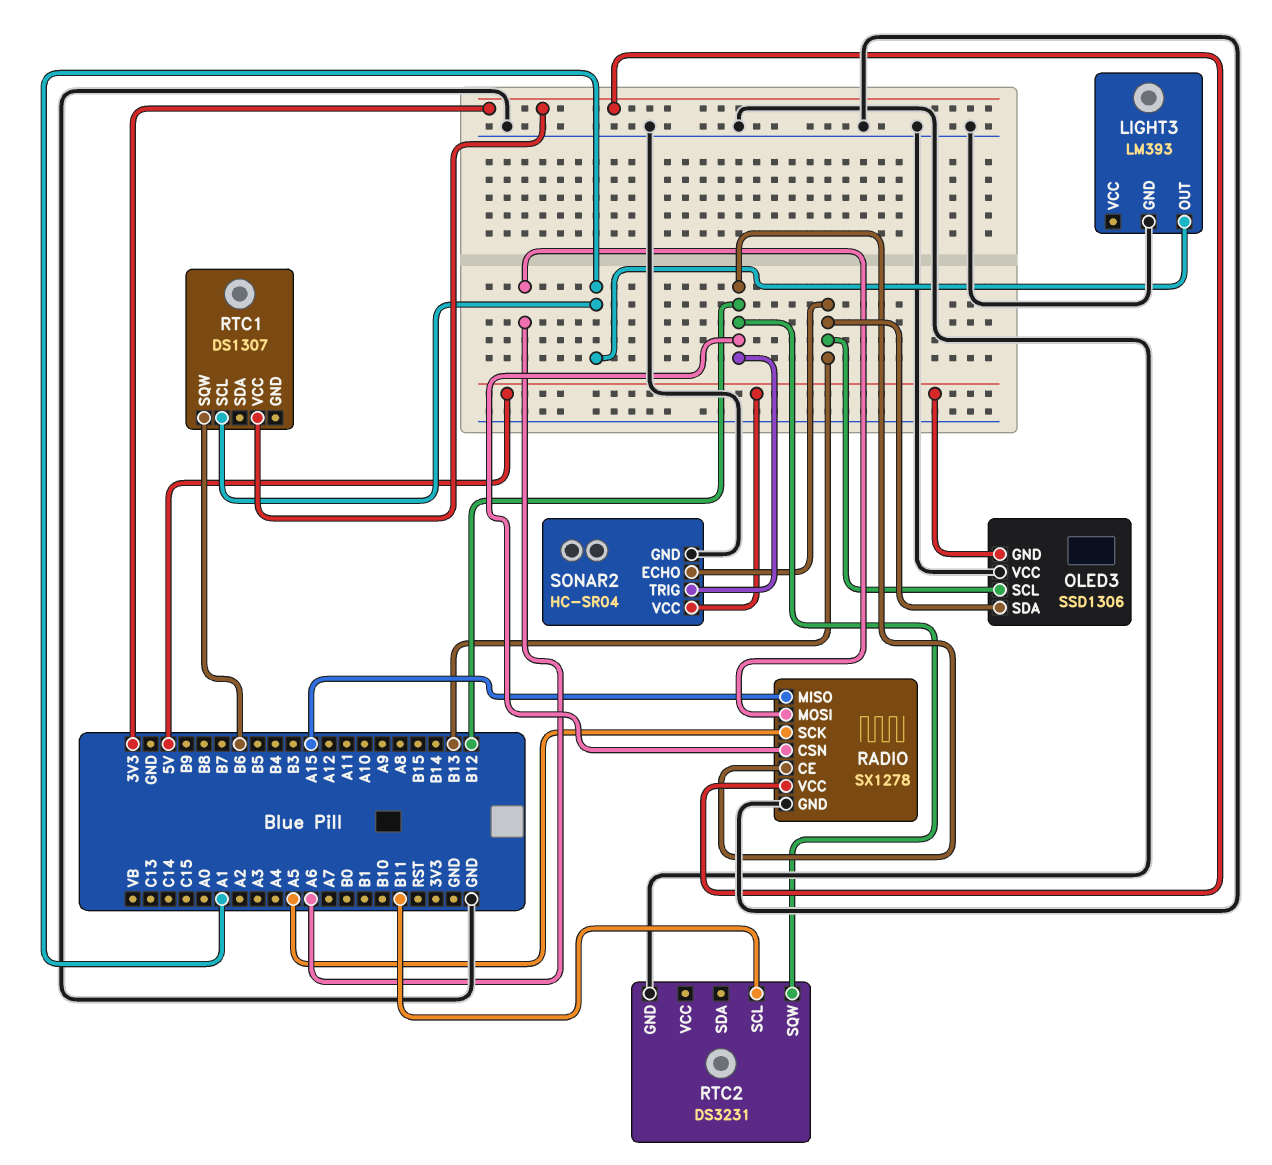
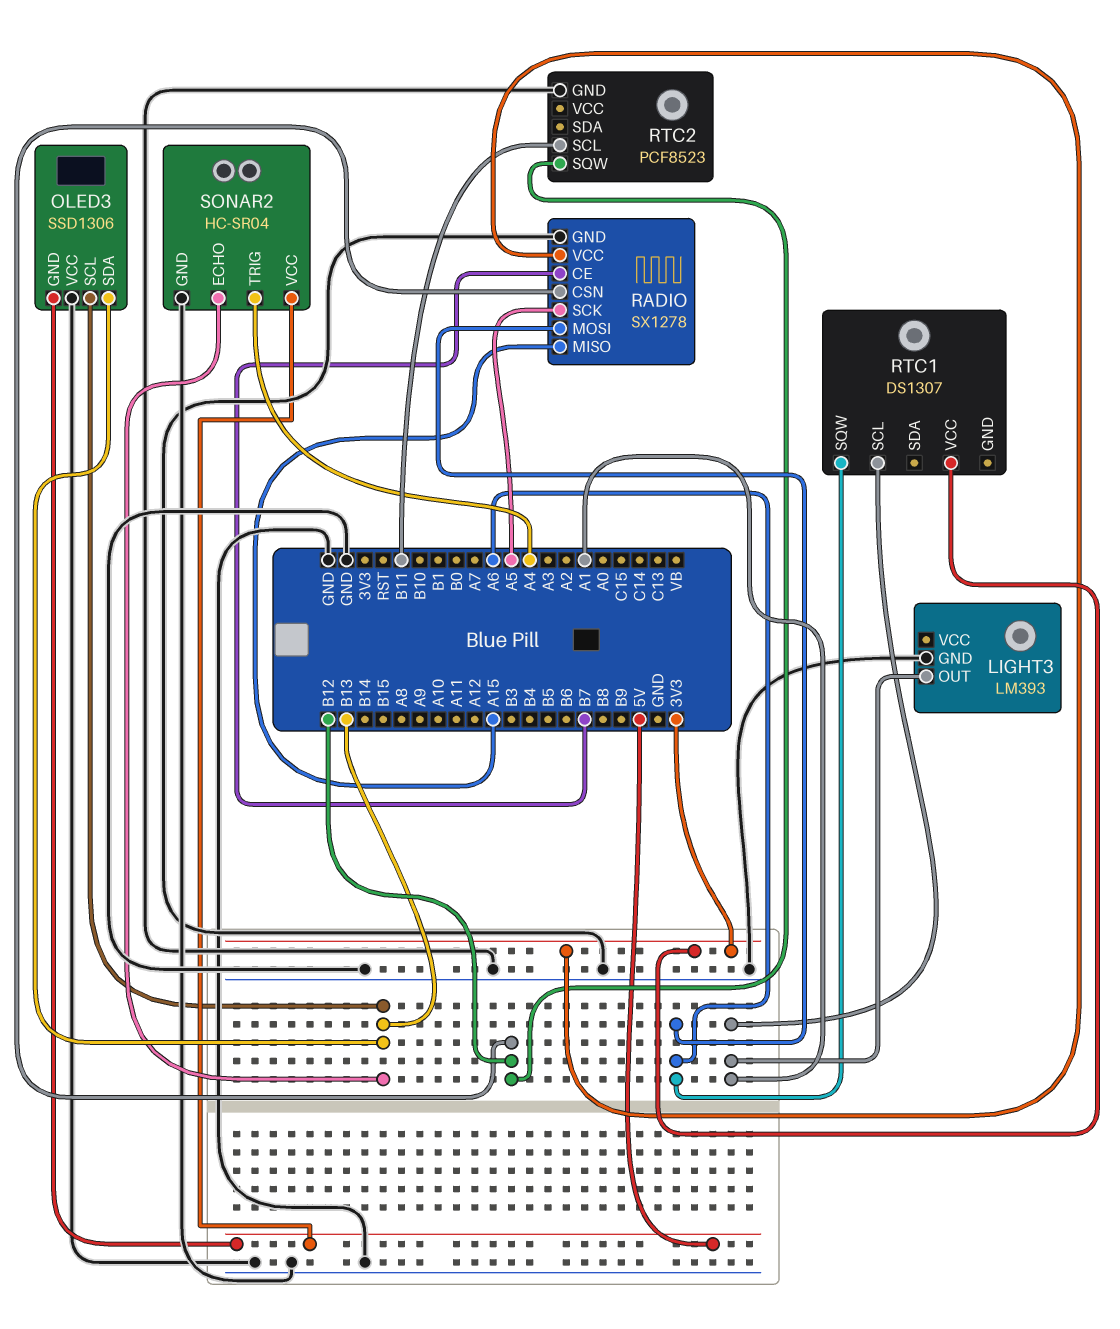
RADIO pin CE: B12 -> B7
RTC1 pin SQW: B6 -> A6
RTC2: DS3231 -> PCF8523
SONAR2 pin TRIG: B12 -> A4

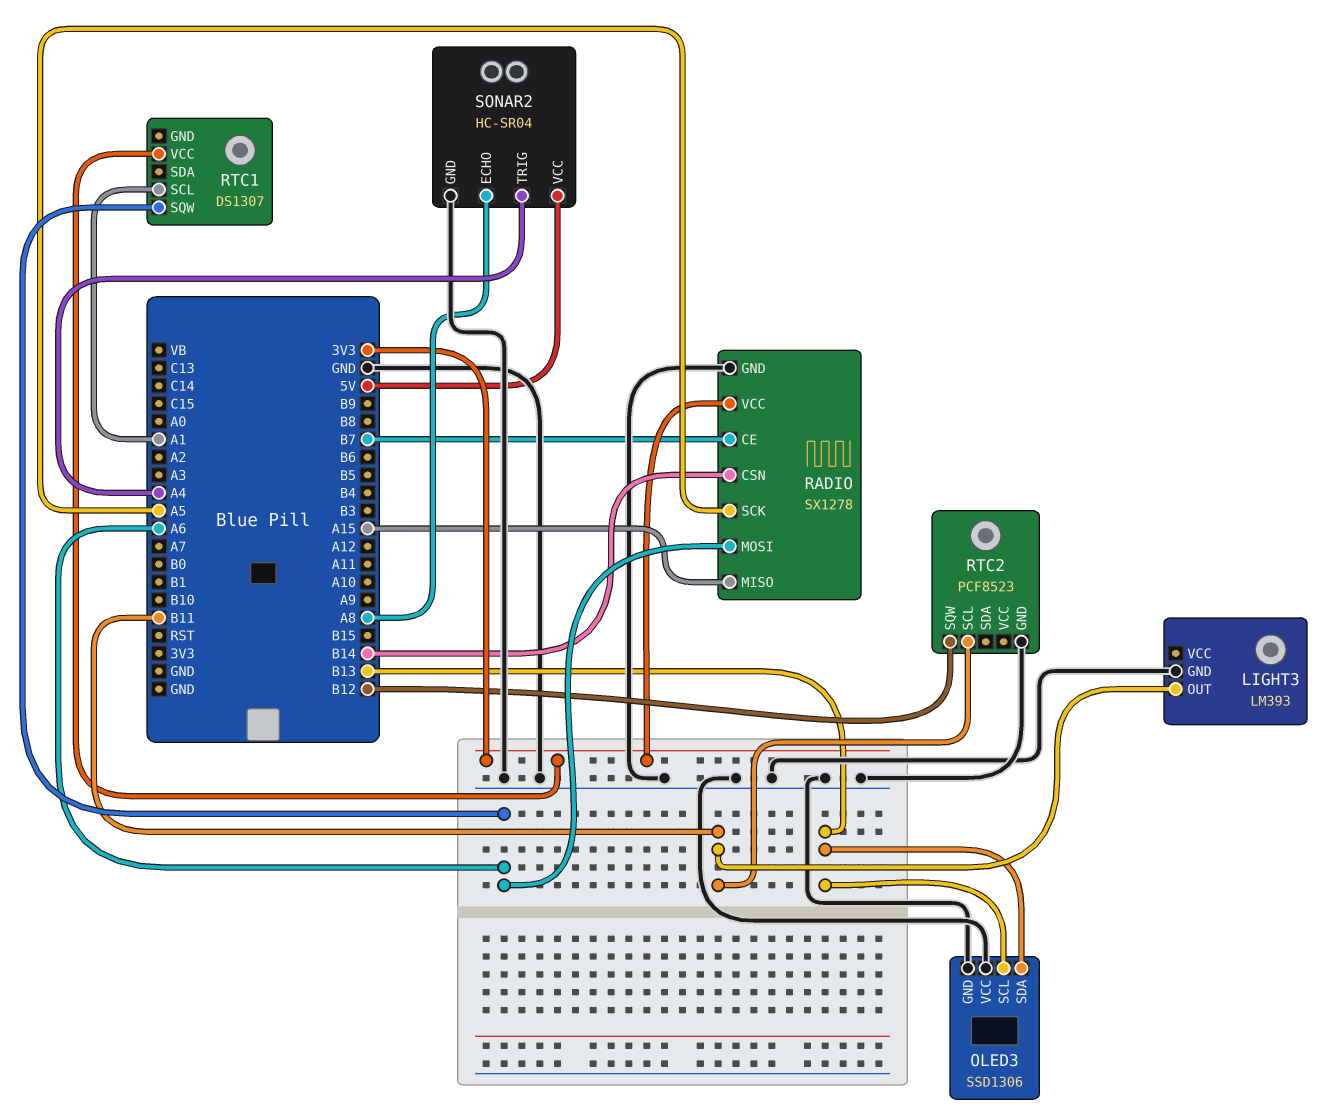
LIGHT3 pin OUT: A1 -> B11
OLED3 pin GND: 5V -> GND
RADIO pin CSN: B12 -> B14
SONAR2 pin ECHO: B13 -> A8

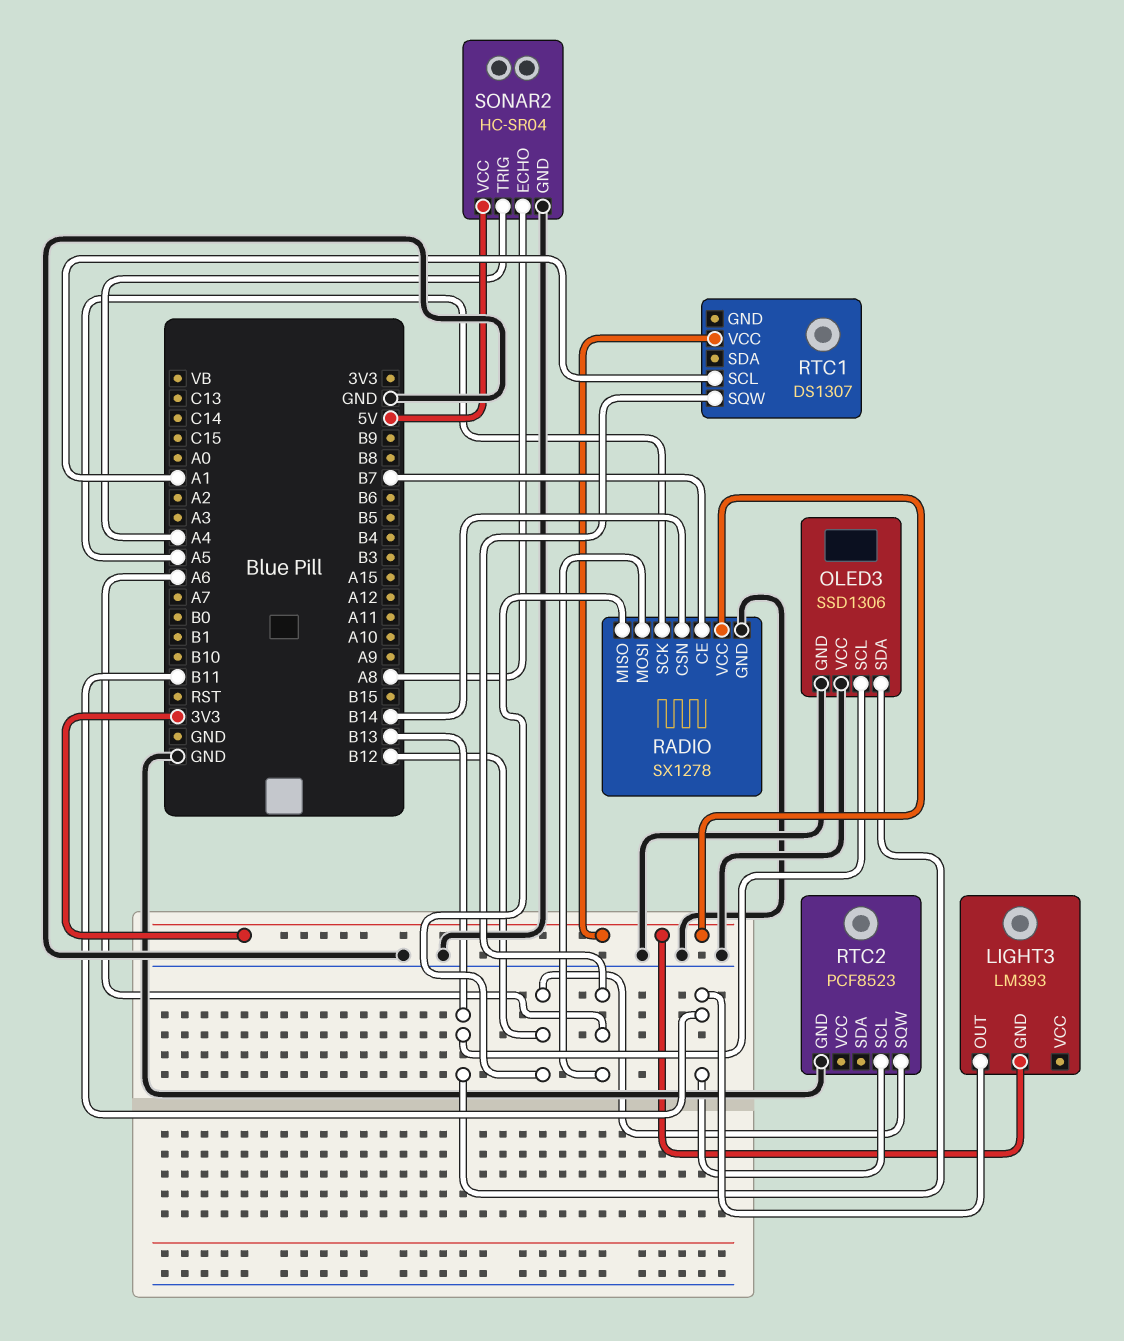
LIGHT3 pin GND: GND -> 3V3
RADIO pin MISO: A15 -> B12

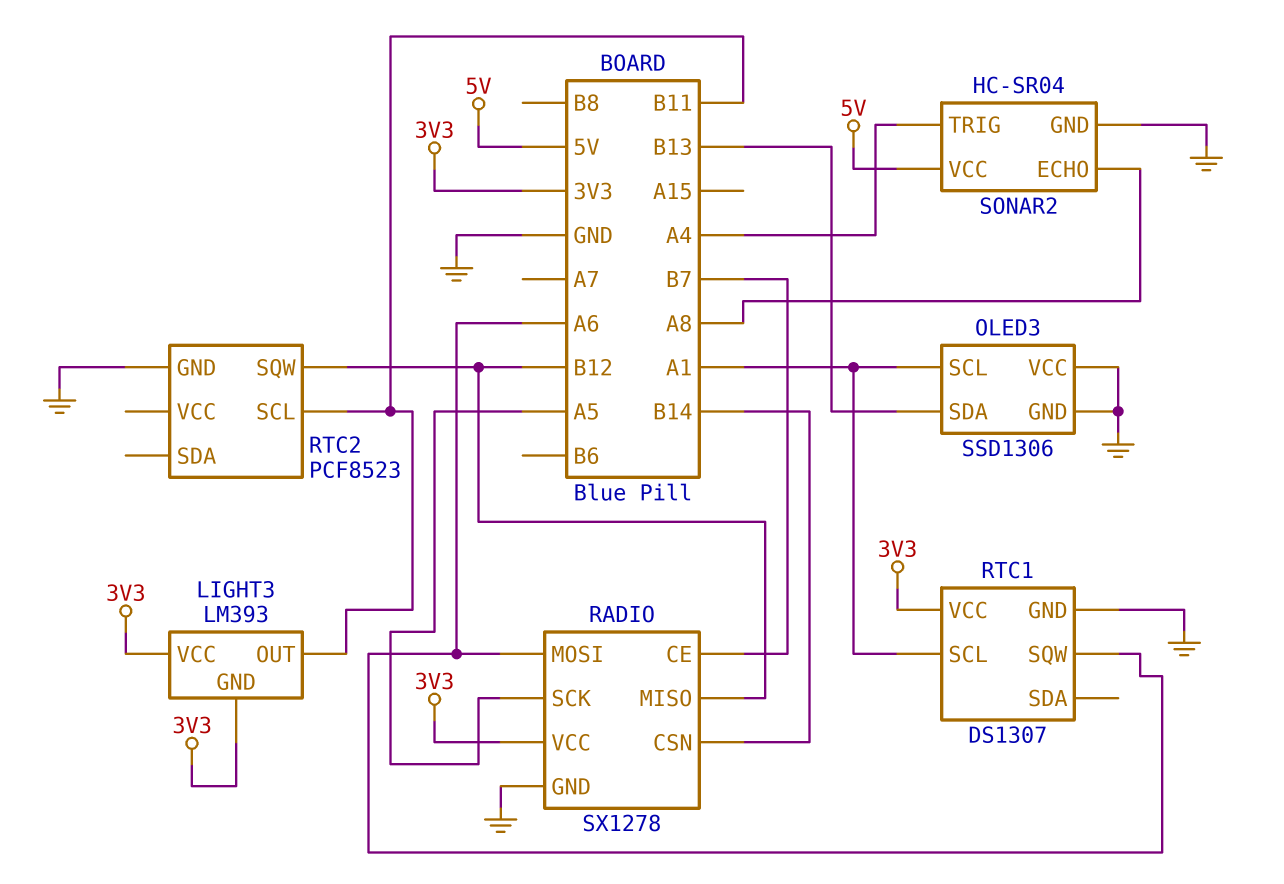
LIGHT3 pin VCC: none -> 3V3
OLED3 pin SCL: B13 -> A1
RTC1 pin GND: none -> GND

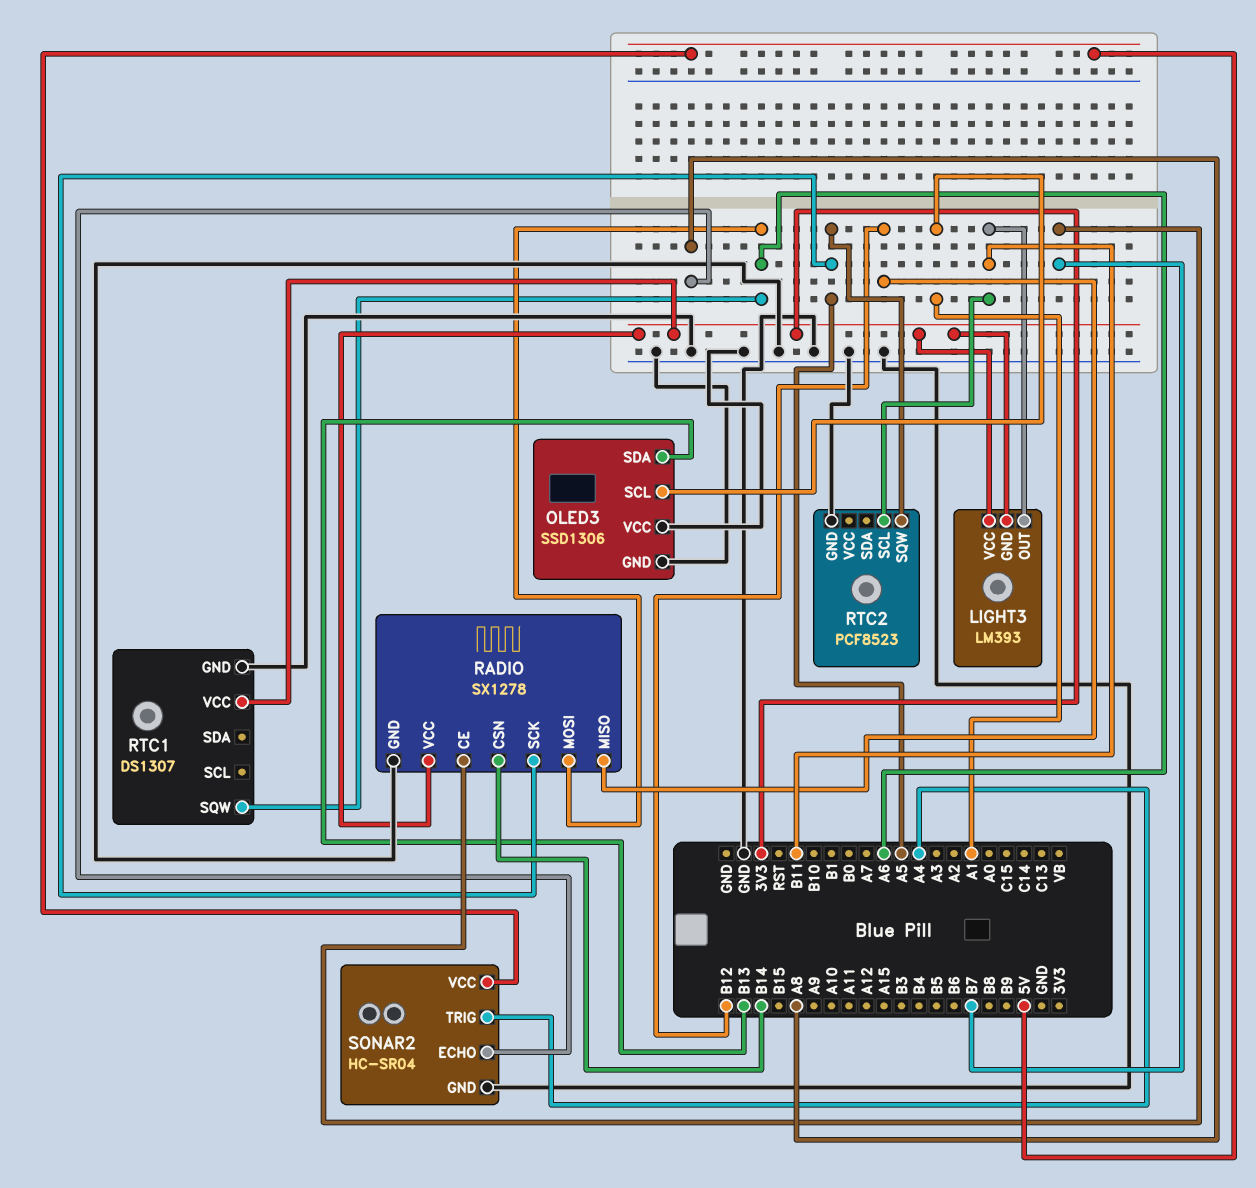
RTC1 pin SCL: A1 -> none
RTC2 pin SQW: B12 -> A5

